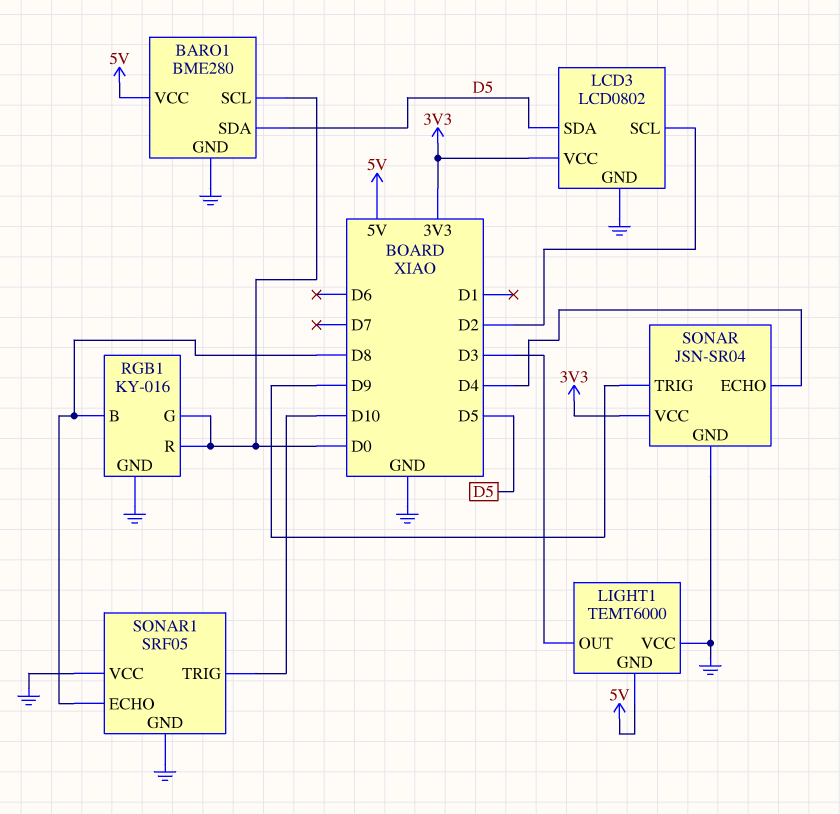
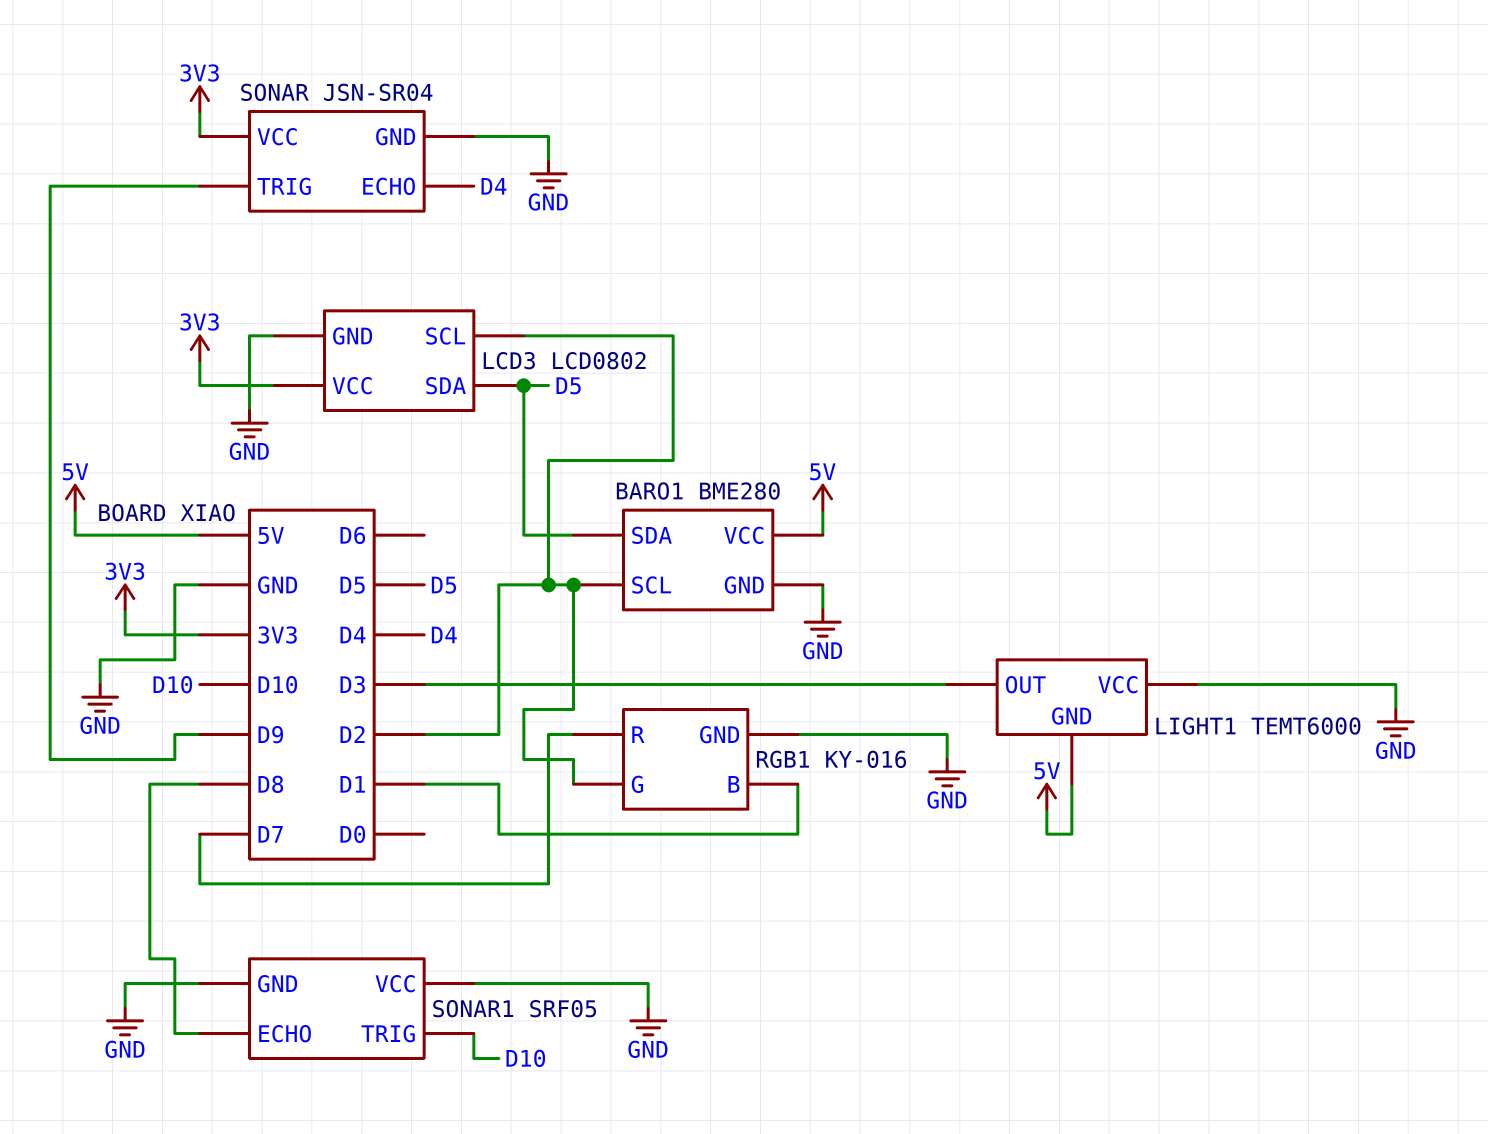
BARO1 pin SCL: D0 -> D2
RGB1 pin B: D8 -> D1
RGB1 pin G: D0 -> D2
RGB1 pin R: D0 -> D7

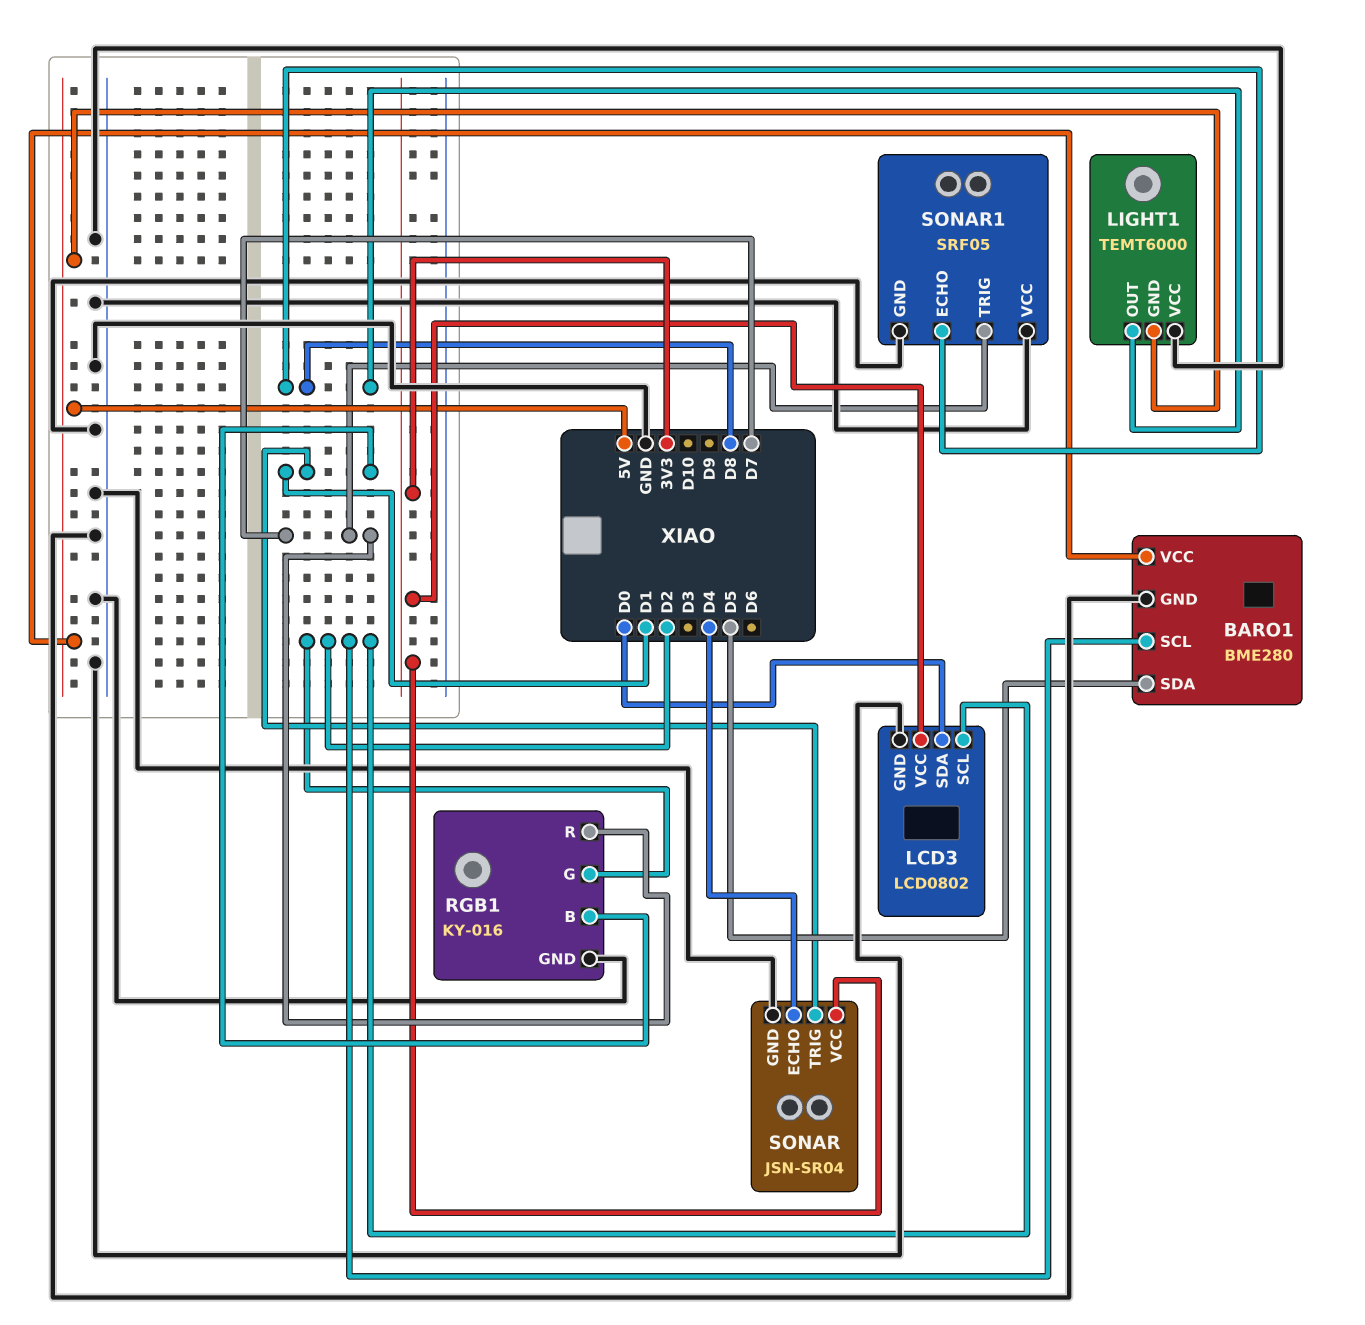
LCD3 pin SDA: D5 -> D0
LIGHT1 pin OUT: D3 -> D8
SONAR pin TRIG: D9 -> D1
SONAR1 pin TRIG: D10 -> D7

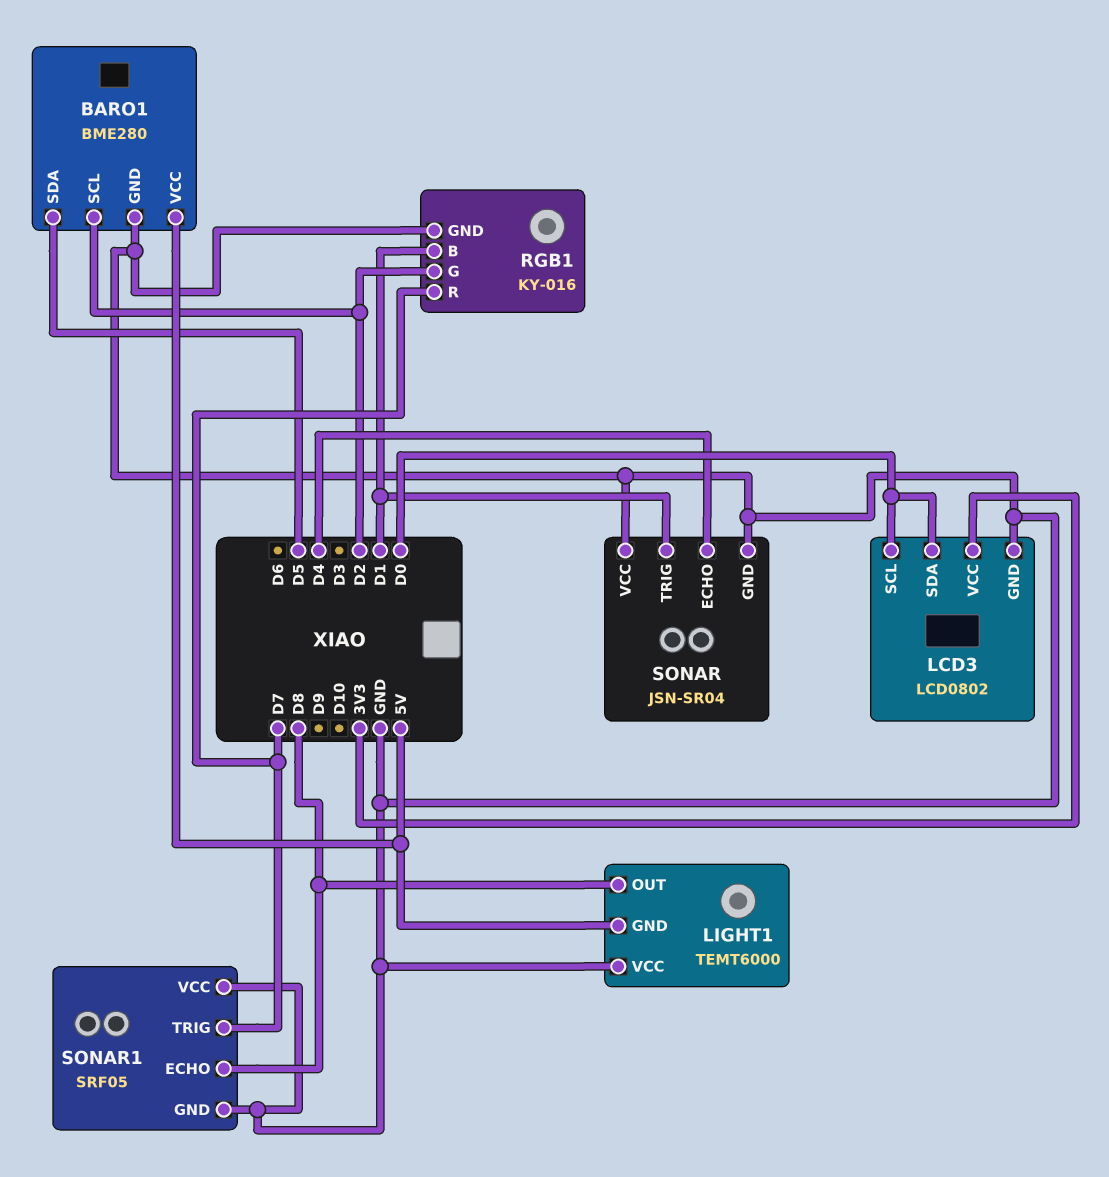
LCD3 pin SCL: D2 -> D0
SONAR pin VCC: 3V3 -> GND

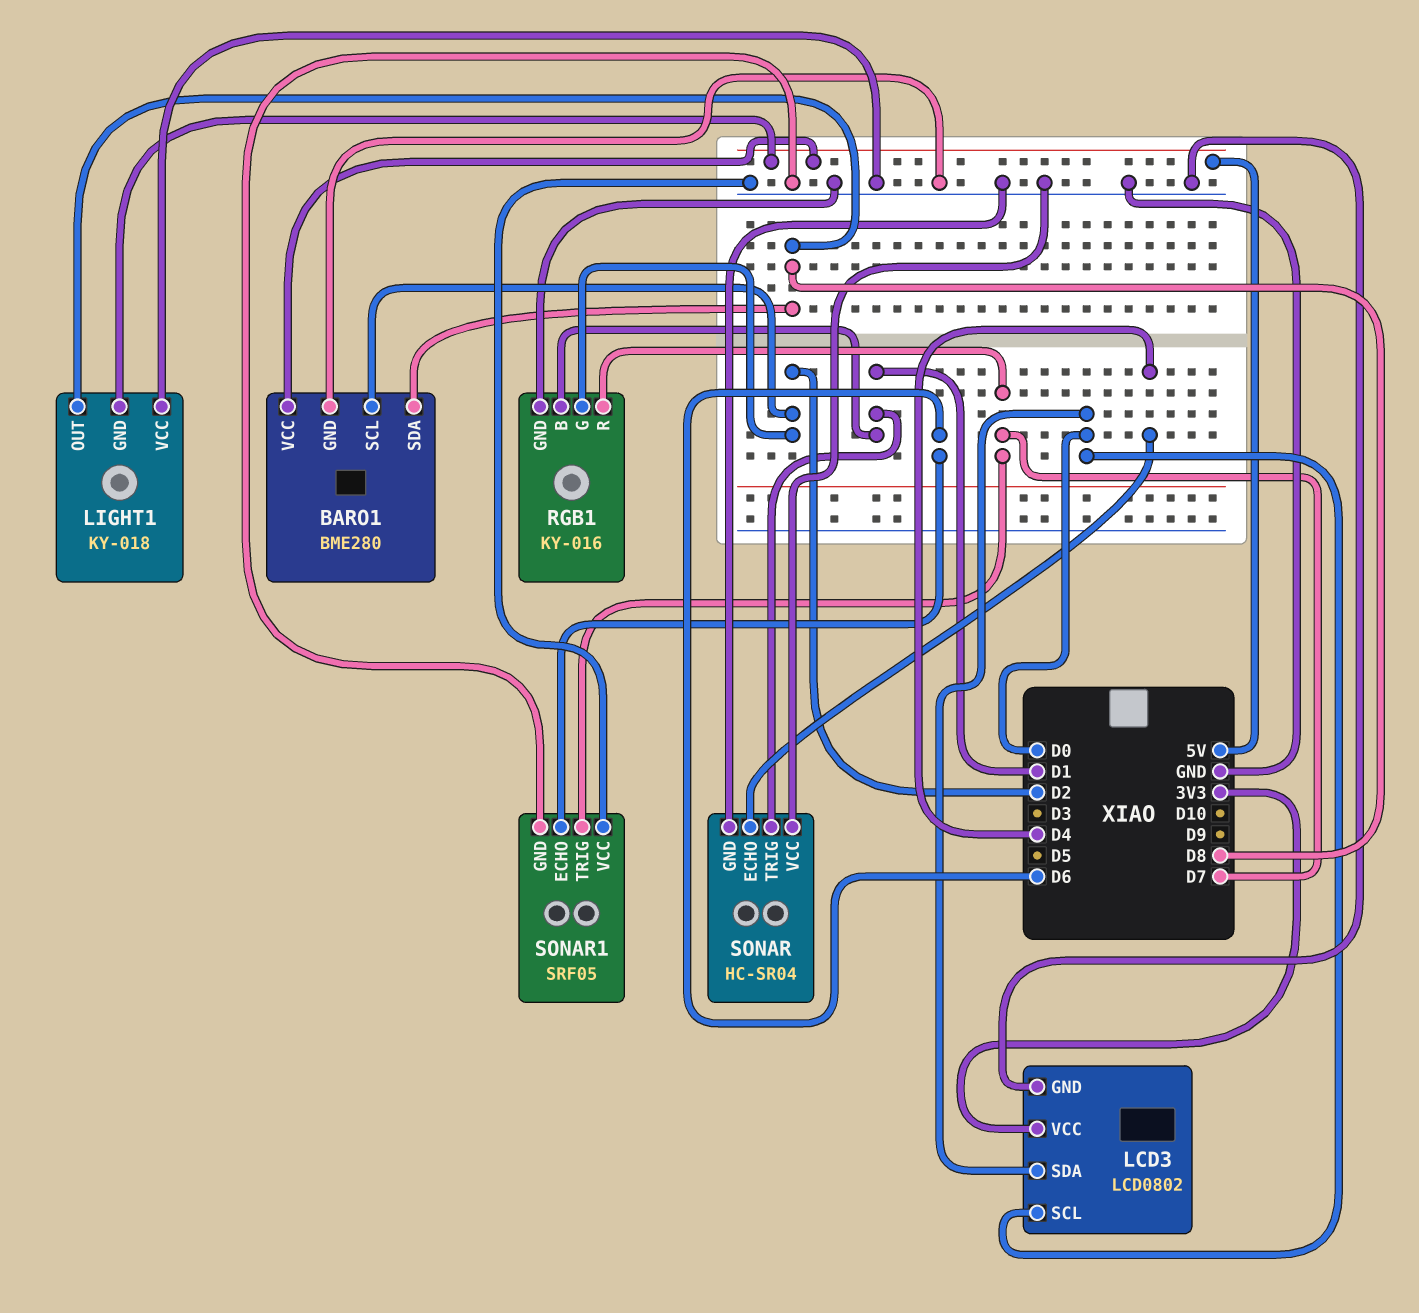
BARO1 pin SDA: D5 -> D8
LIGHT1: TEMT6000 -> KY-018
SONAR: JSN-SR04 -> HC-SR04
SONAR1 pin ECHO: D8 -> D6

